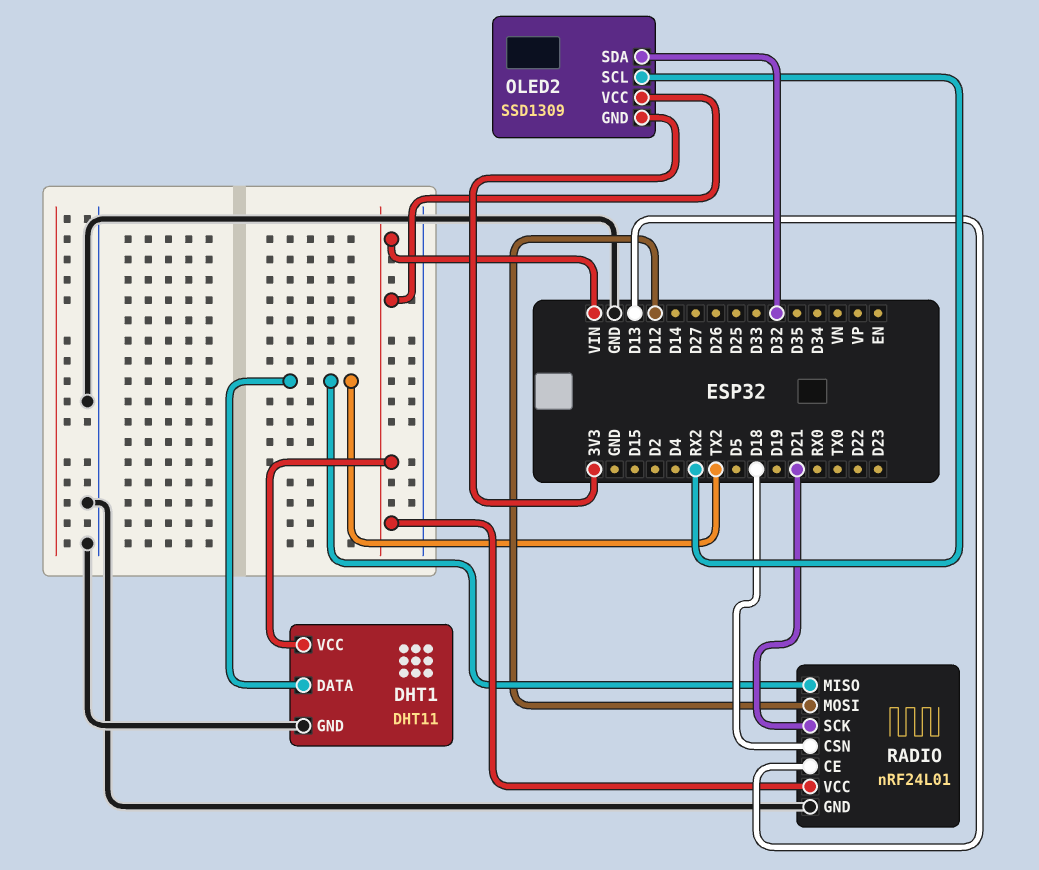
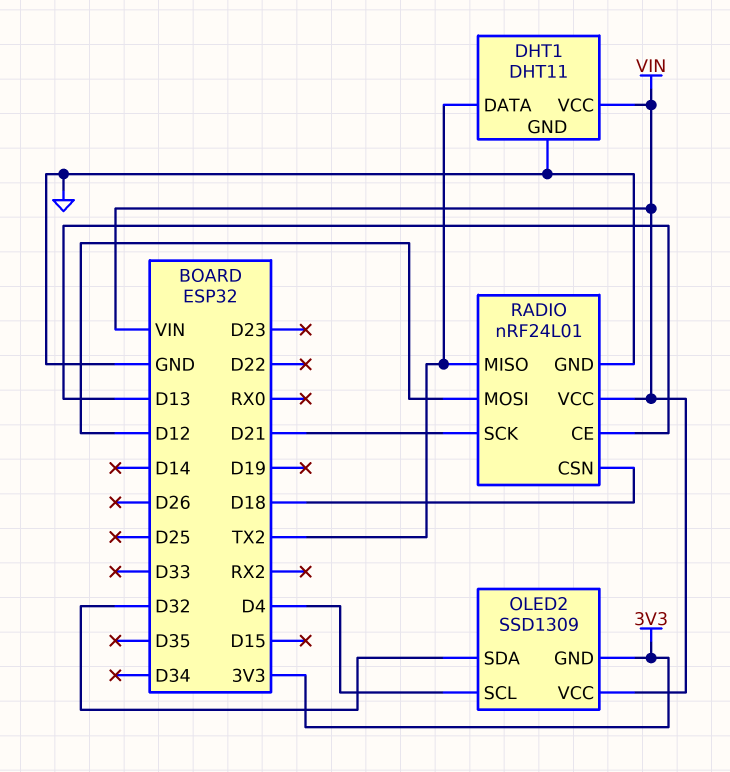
OLED2 pin SCL: RX2 -> D4

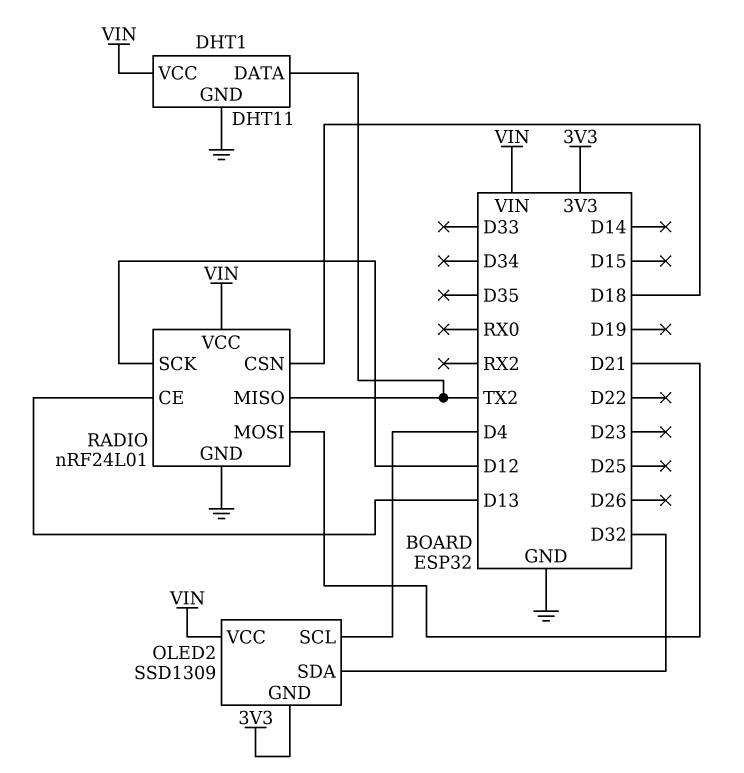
RADIO pin MOSI: D12 -> D21
RADIO pin SCK: D21 -> D12

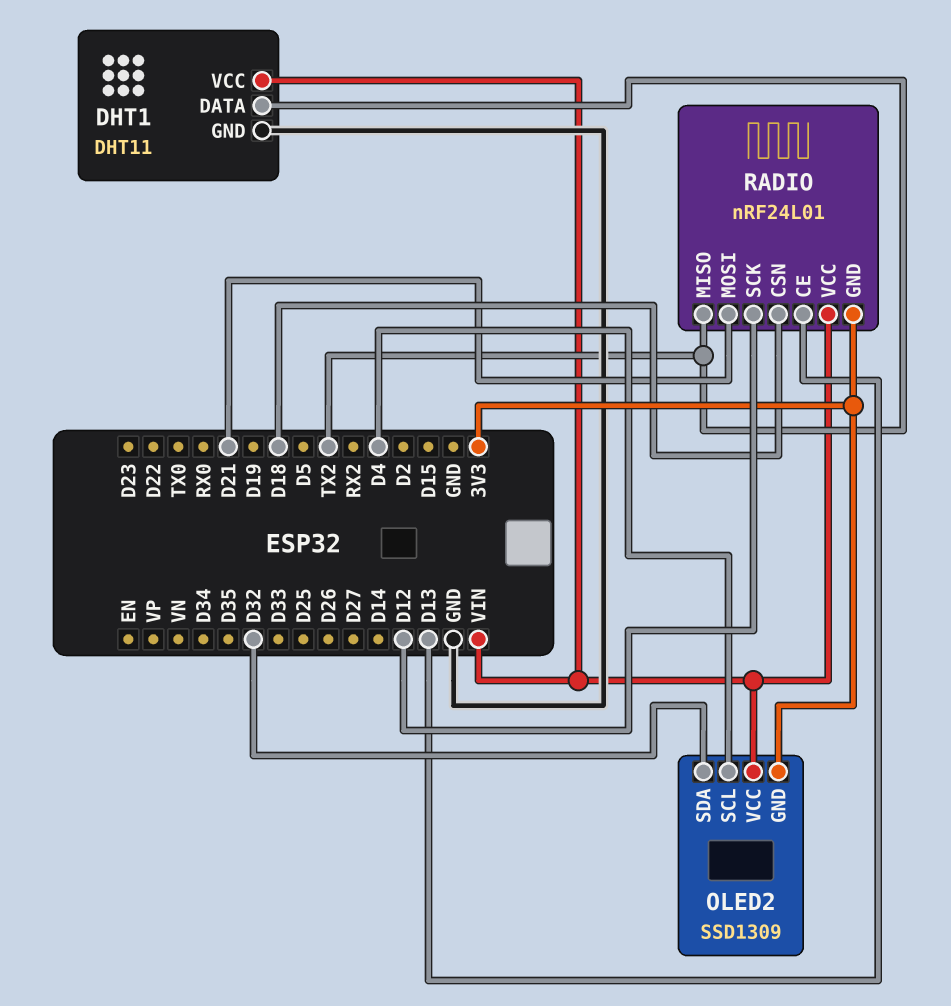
RADIO pin GND: GND -> 3V3

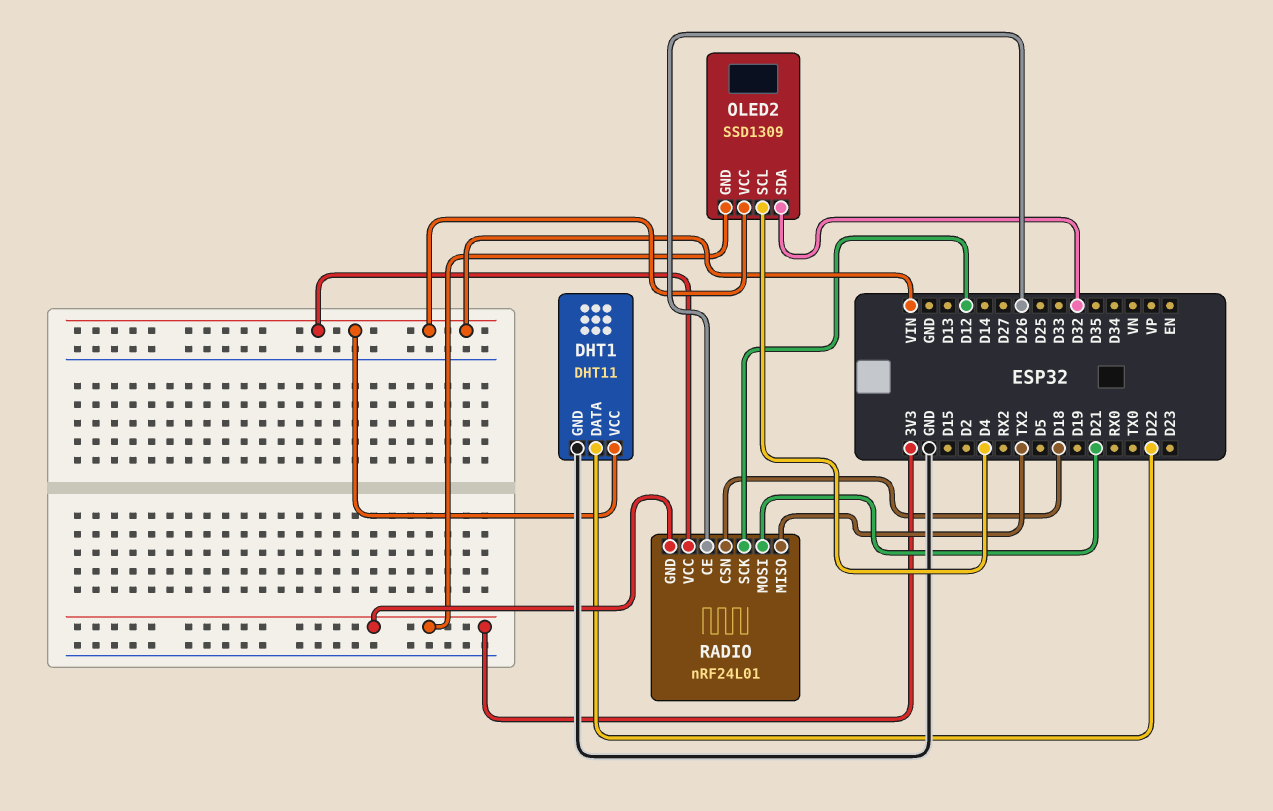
DHT1 pin DATA: TX2 -> D22
RADIO pin CE: D13 -> D26

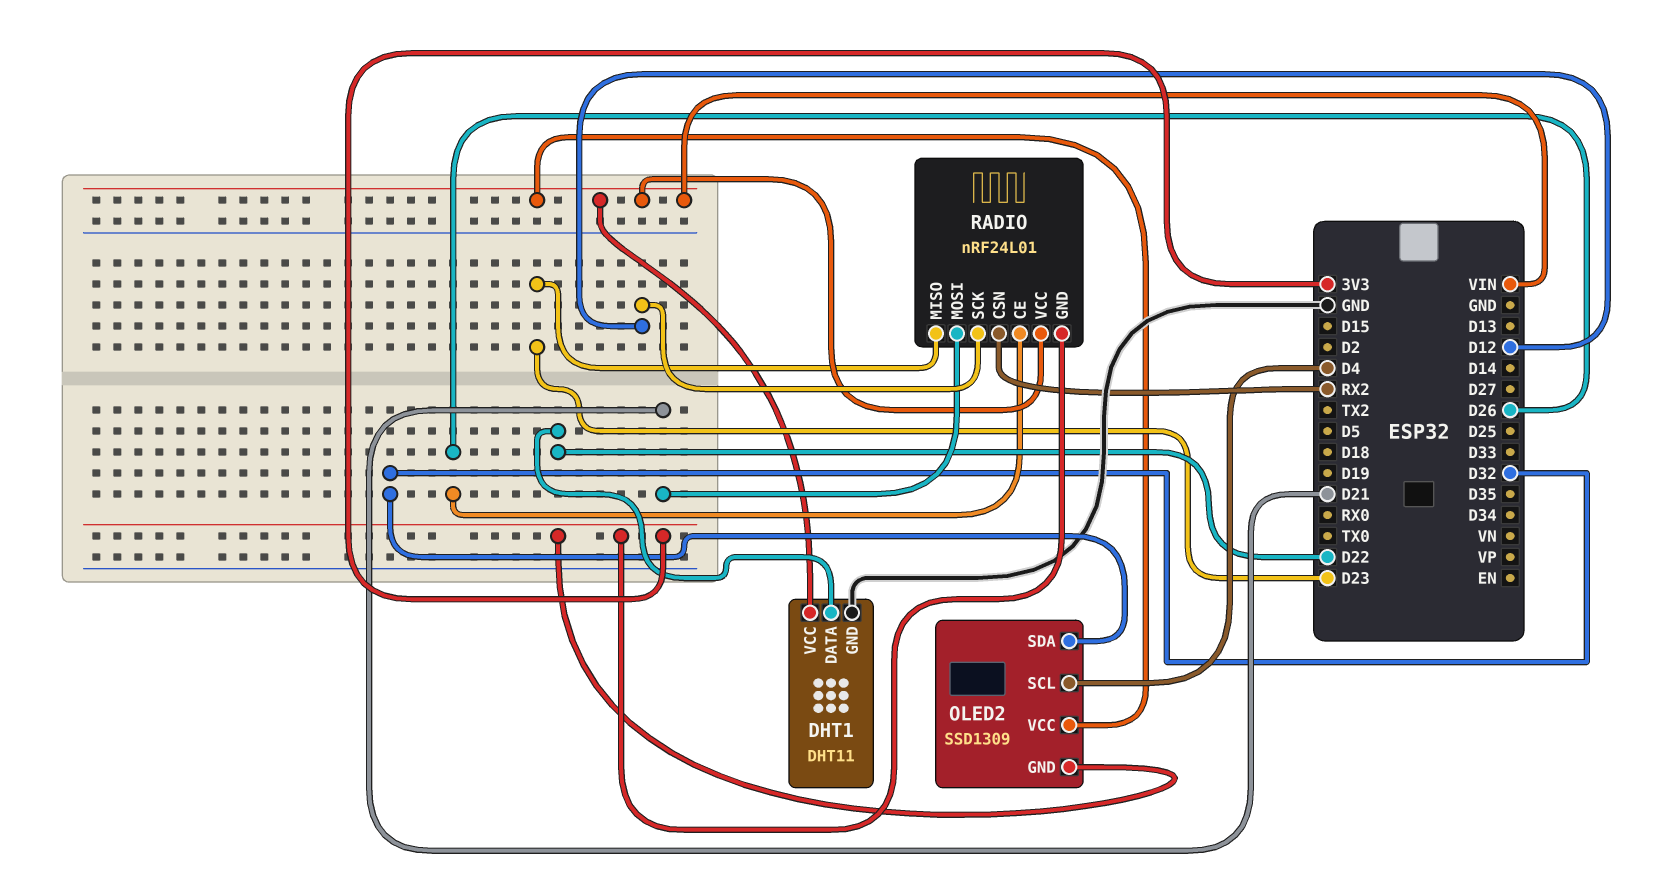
RADIO pin CSN: D18 -> RX2
RADIO pin MISO: TX2 -> D23

